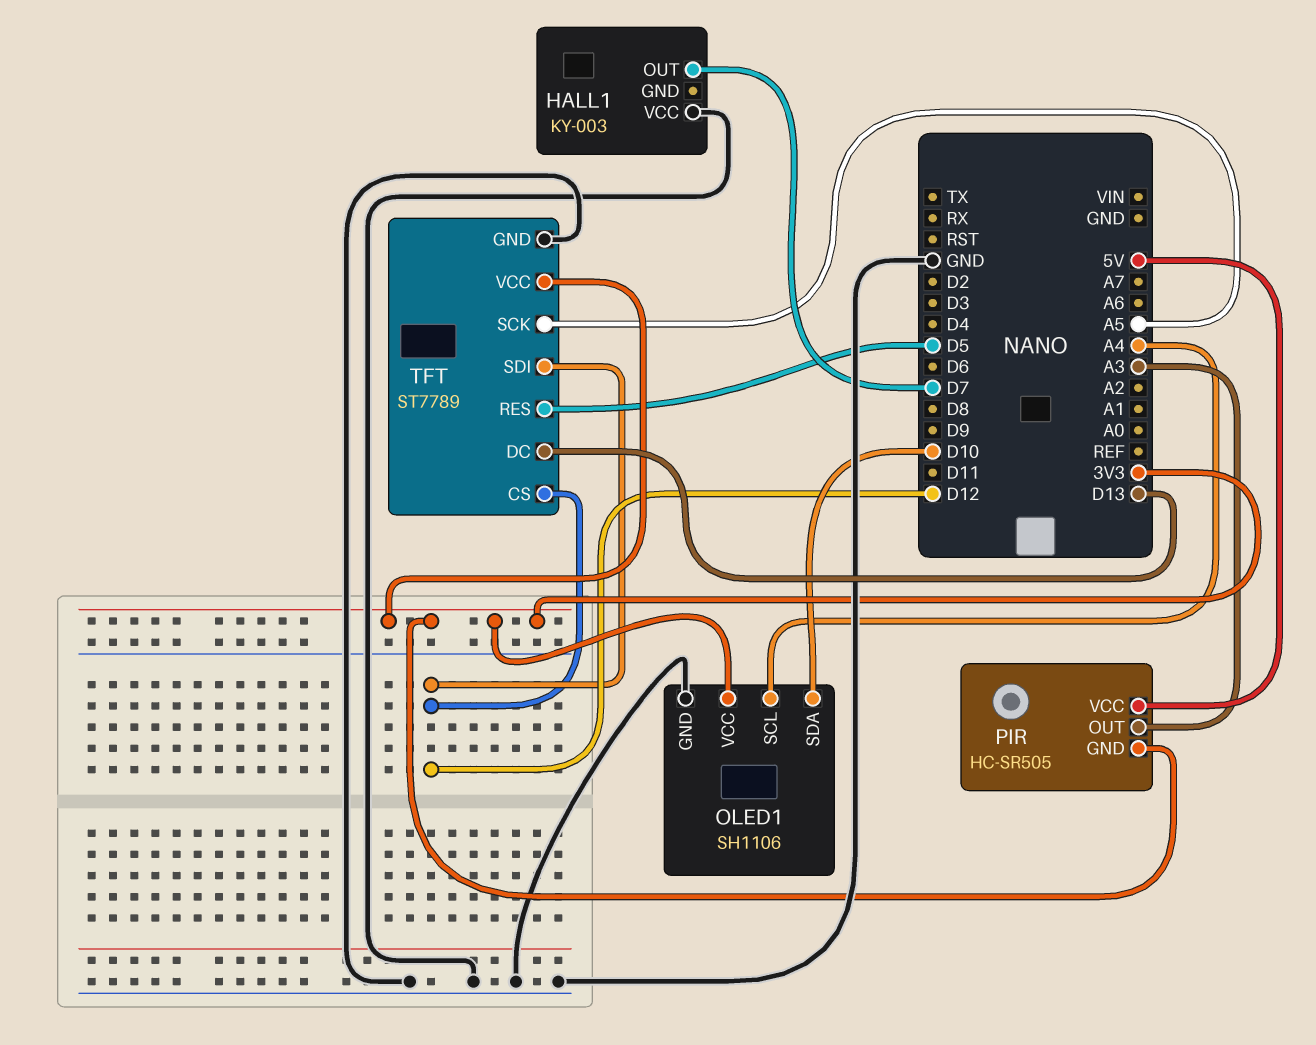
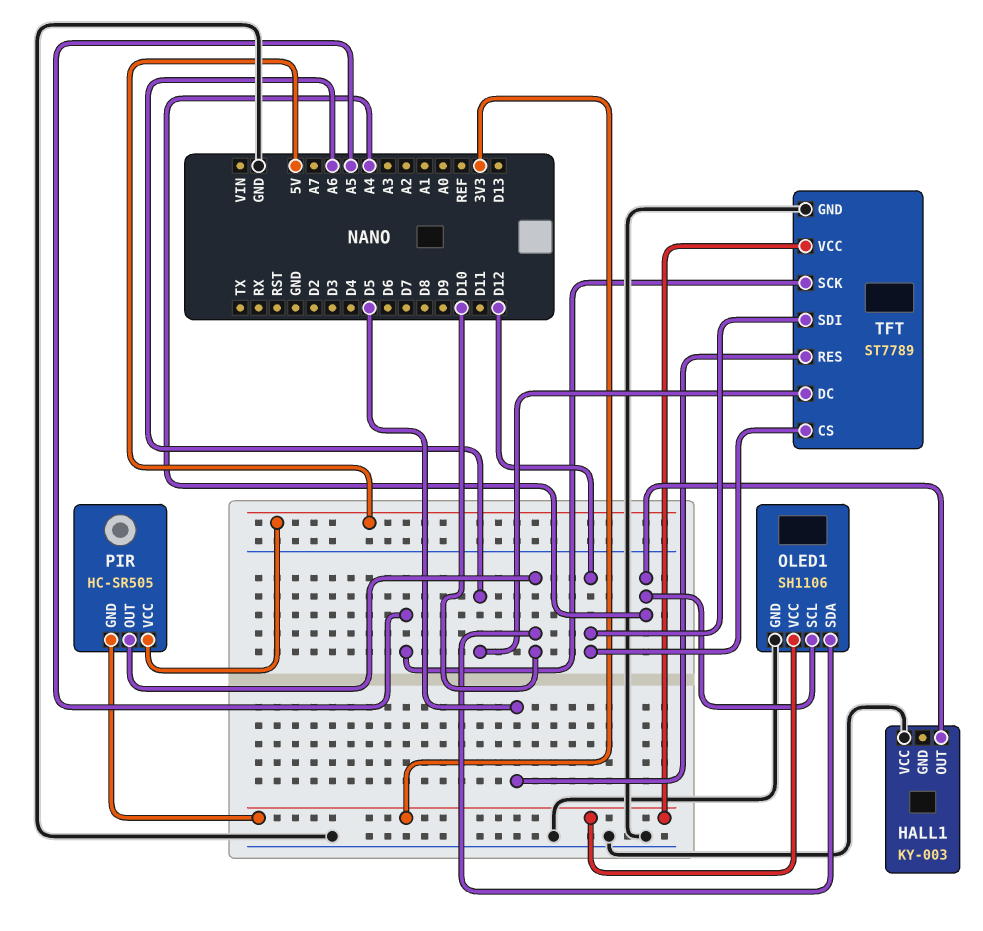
HALL1 pin OUT: D7 -> A4
PIR pin OUT: A3 -> D10
TFT pin DC: D13 -> A6

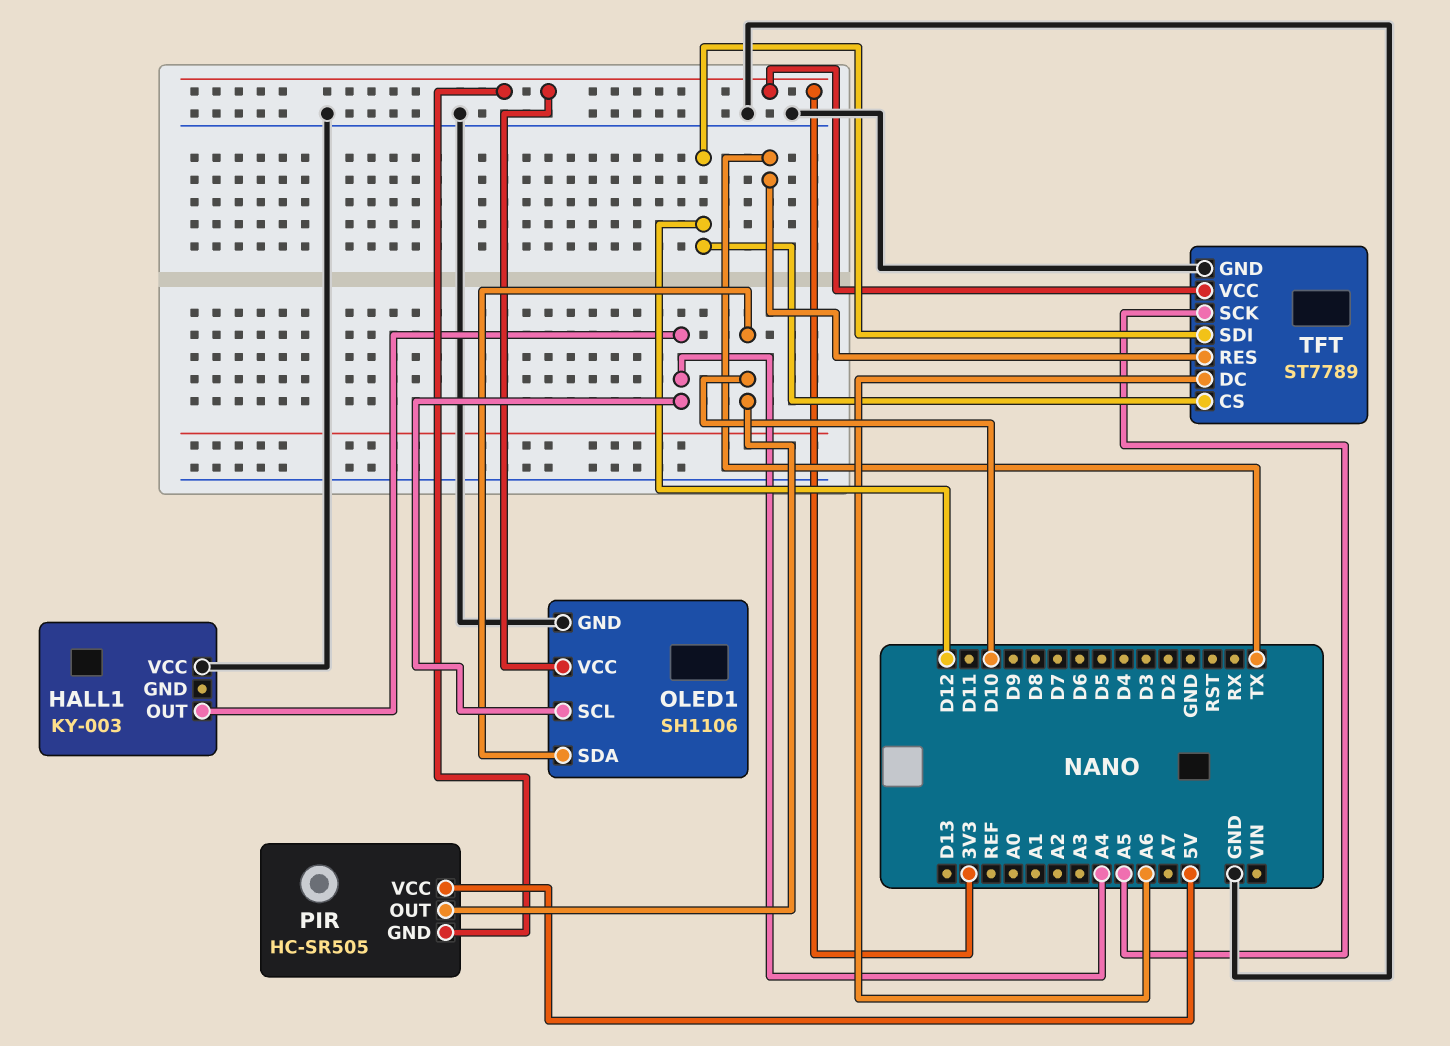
TFT pin RES: D5 -> TX

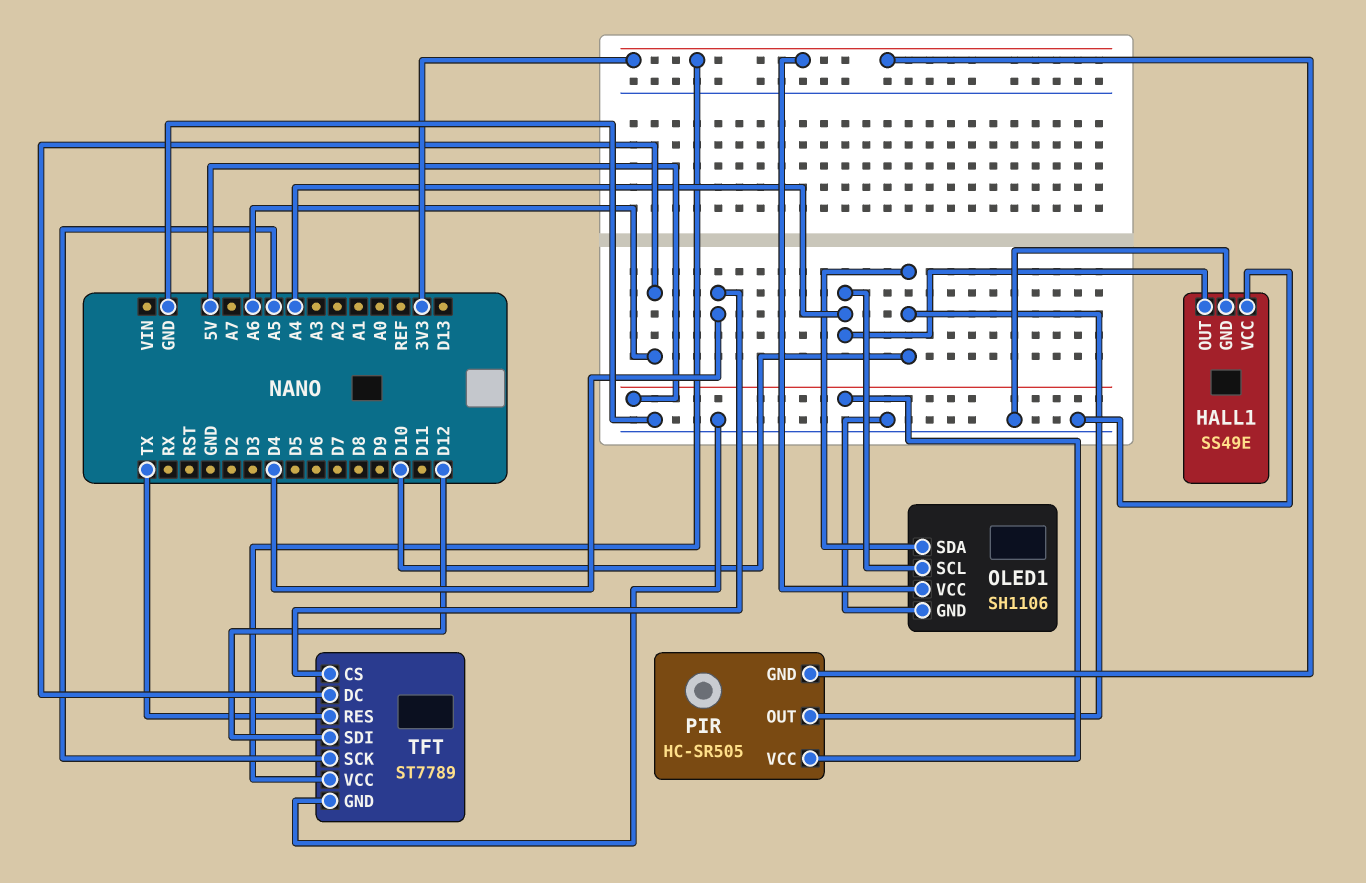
HALL1: KY-003 -> SS49E
HALL1 pin GND: none -> GND
TFT pin CS: D12 -> D4

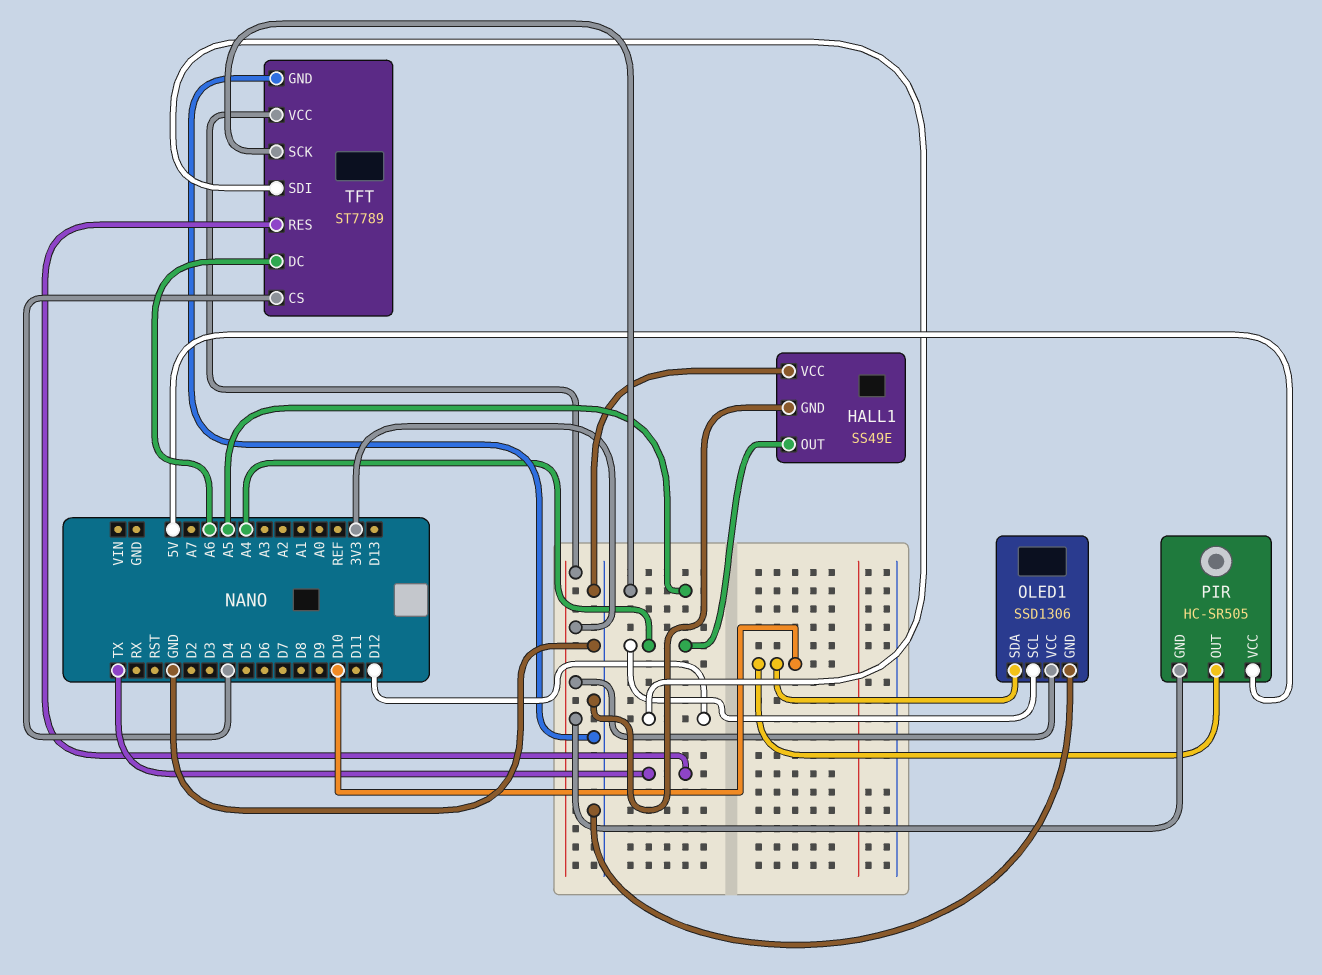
OLED1: SH1106 -> SSD1306

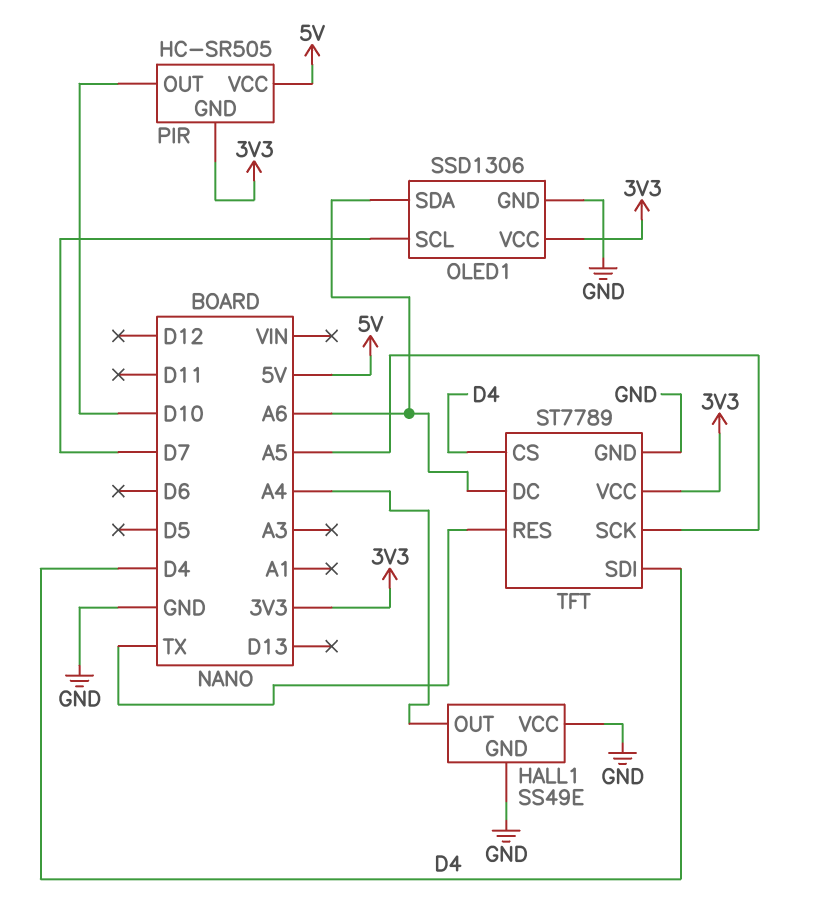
OLED1 pin SCL: A4 -> D7
OLED1 pin SDA: D10 -> A6
TFT pin SDI: D12 -> D4

